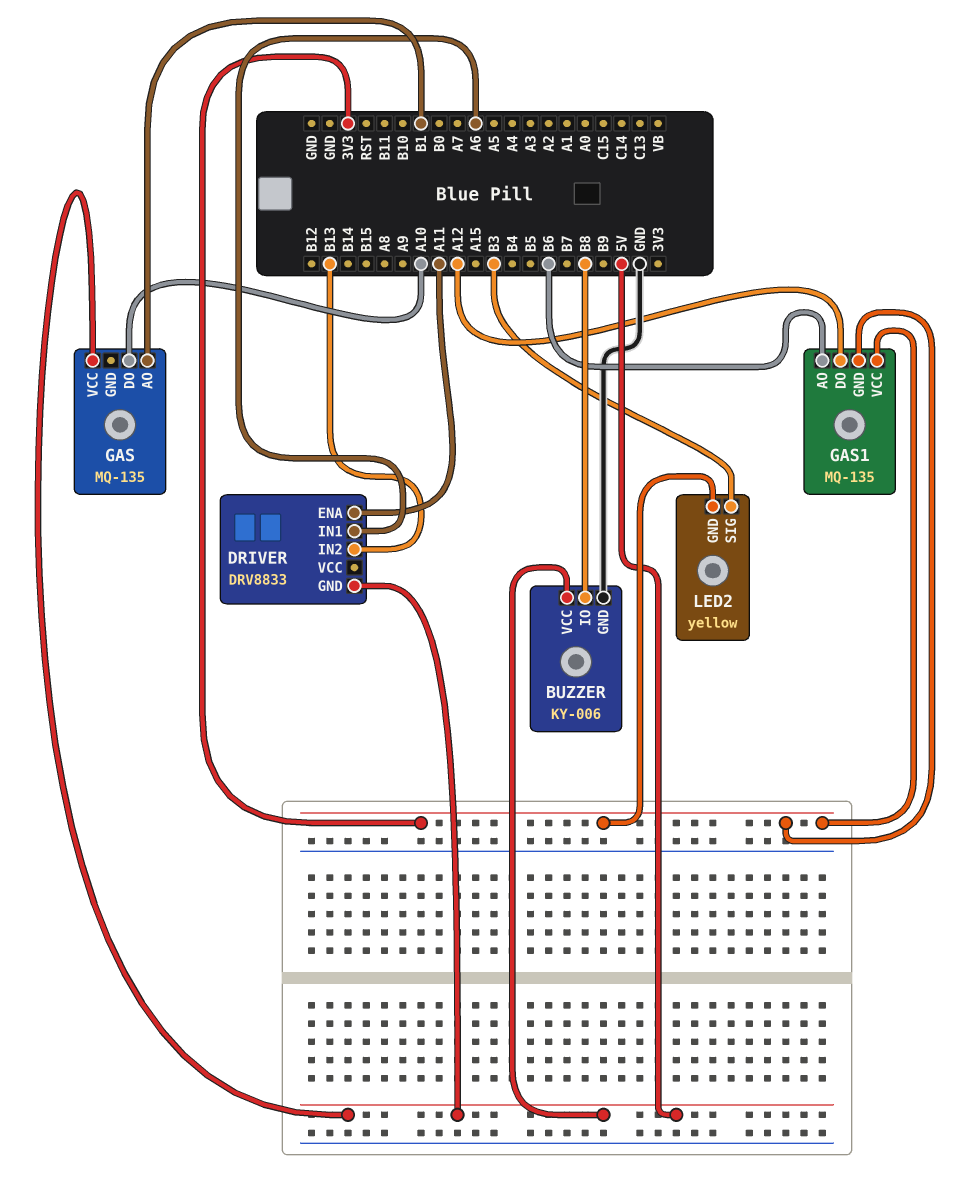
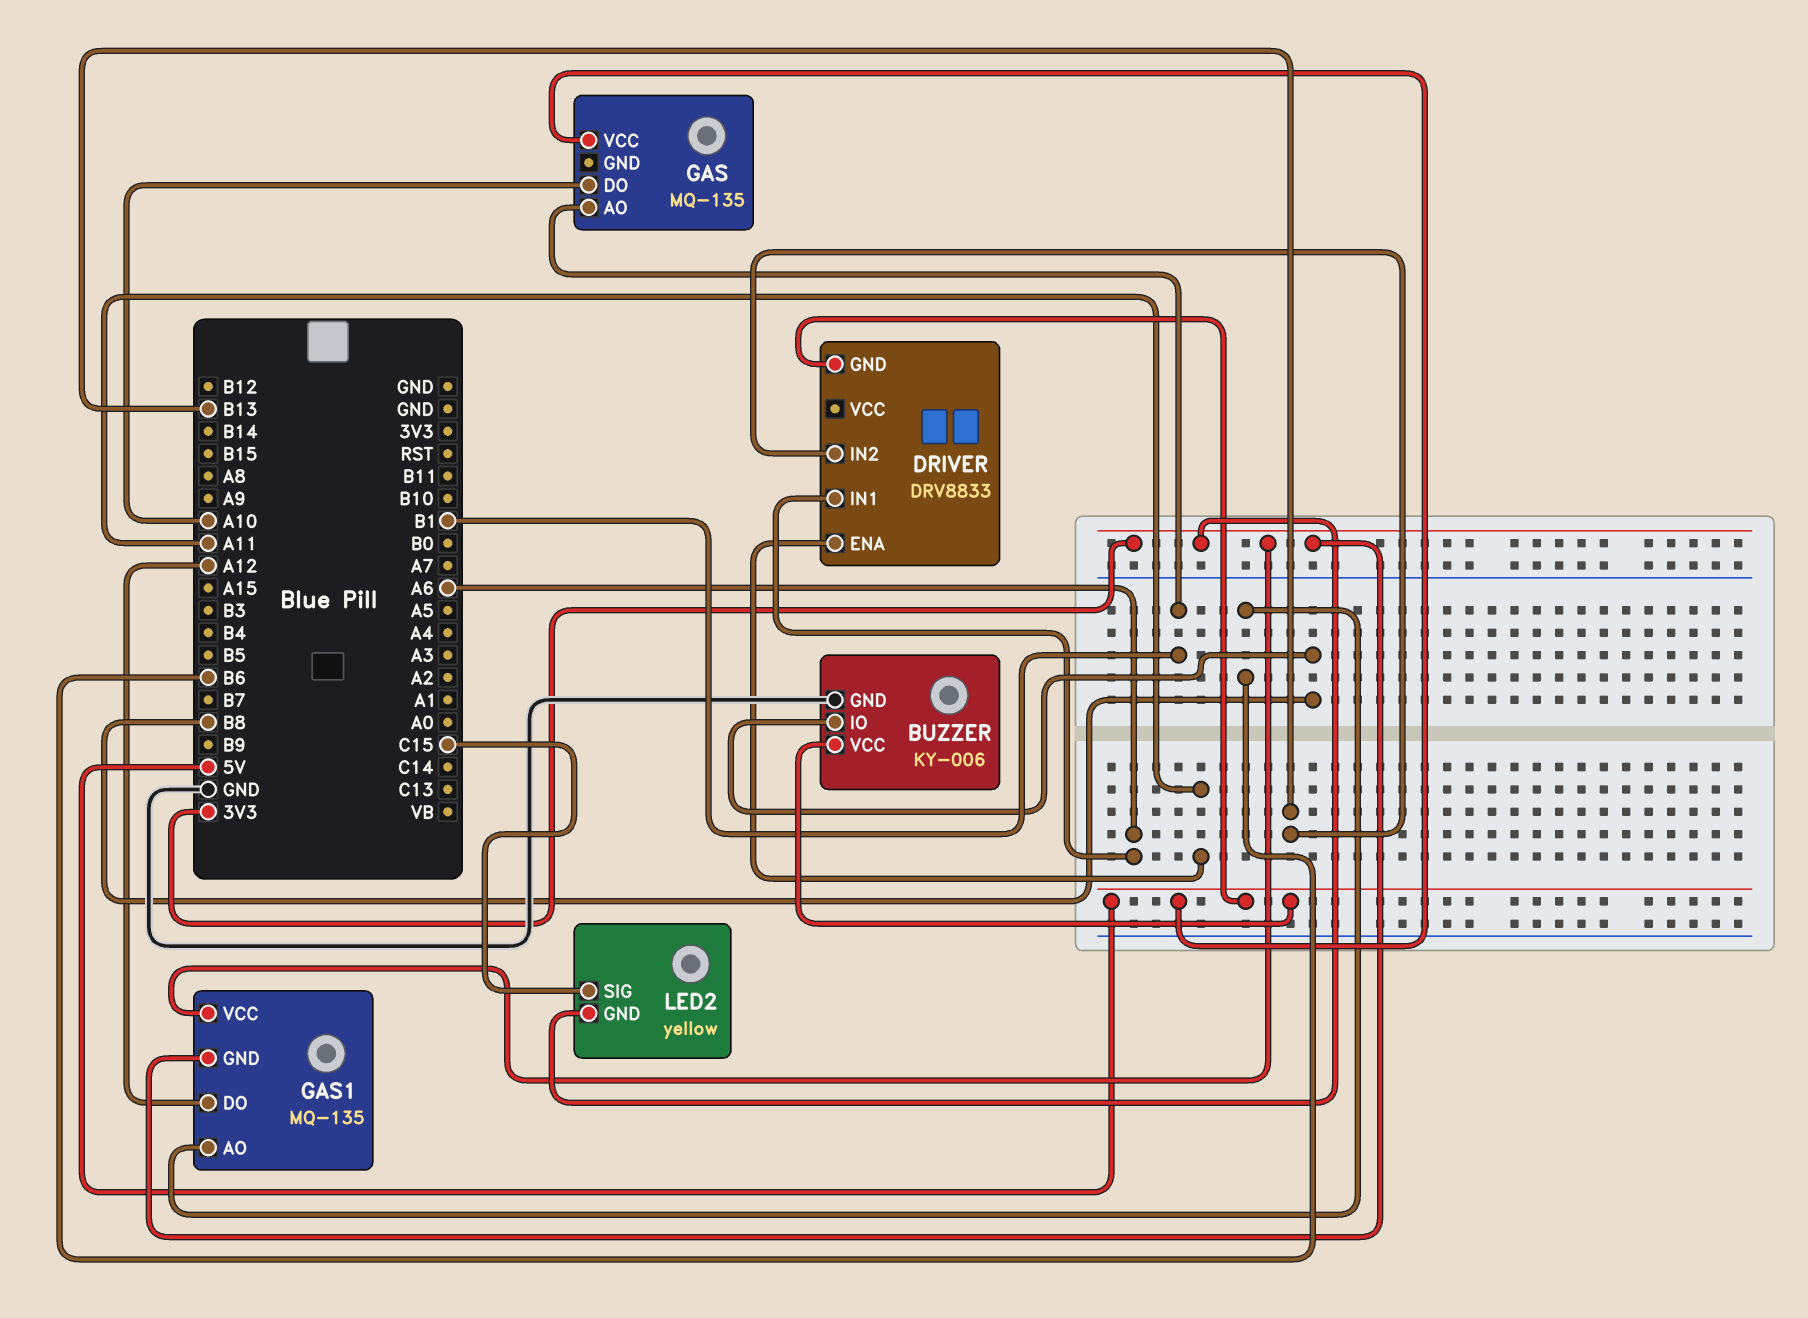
LED2 pin SIG: B3 -> C15

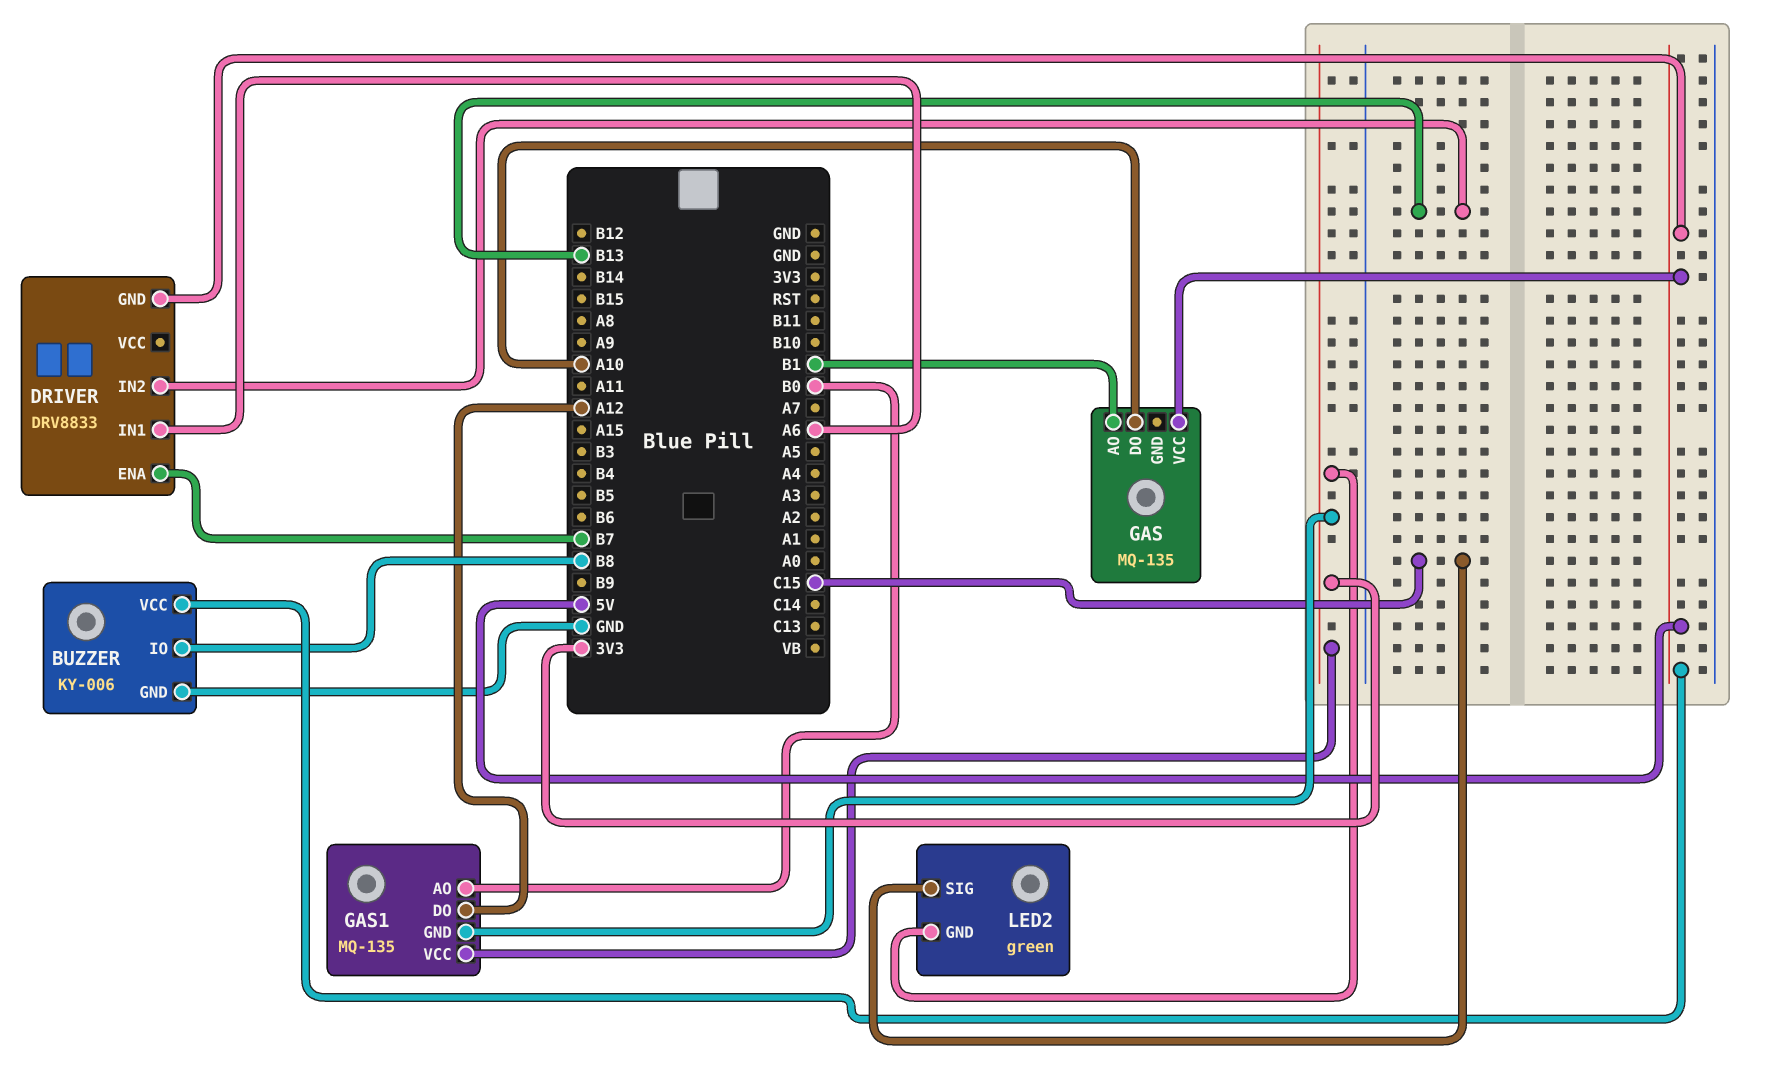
DRIVER pin ENA: A11 -> B7
GAS1 pin AO: B6 -> B0
LED2: yellow -> green

